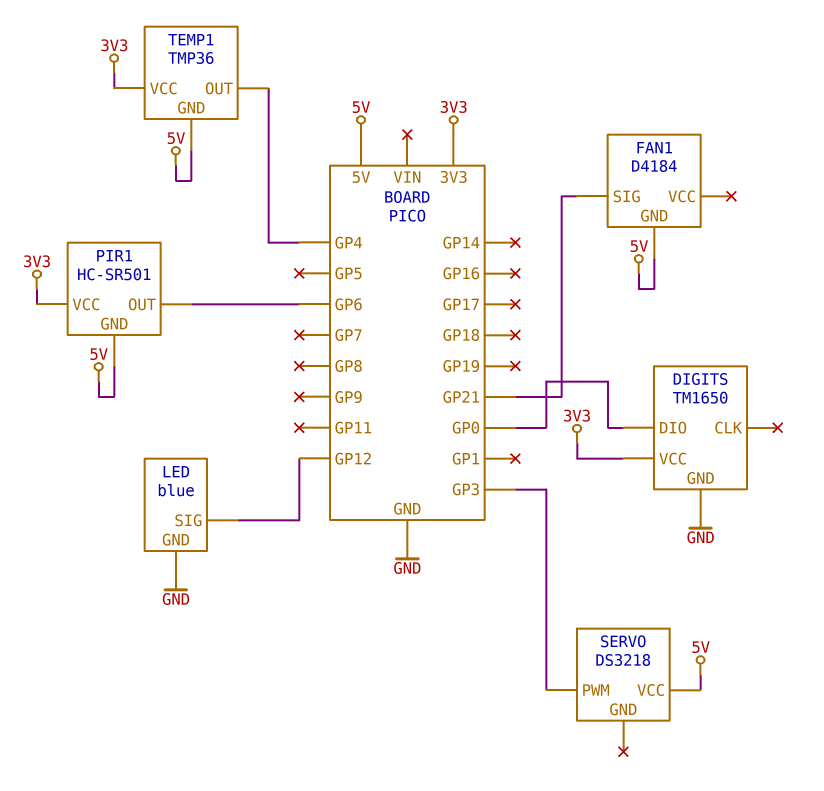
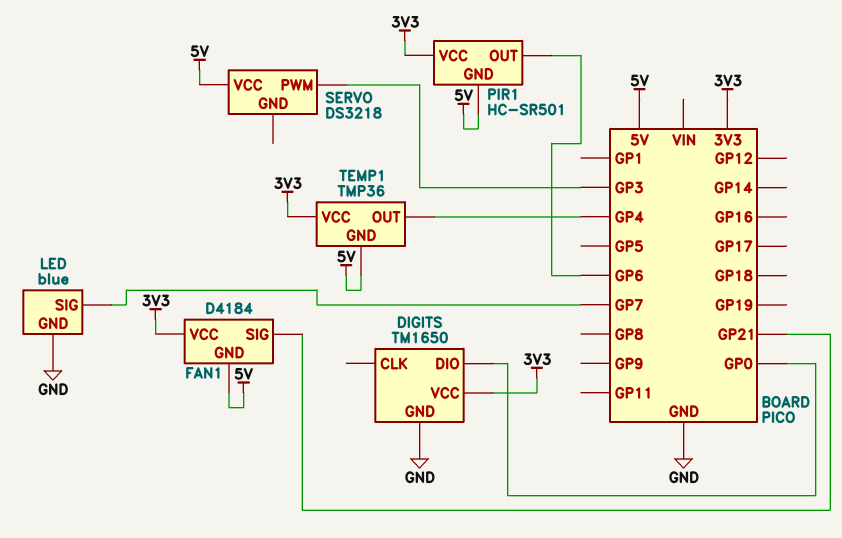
FAN1 pin VCC: none -> 3V3
LED pin SIG: GP12 -> GP7

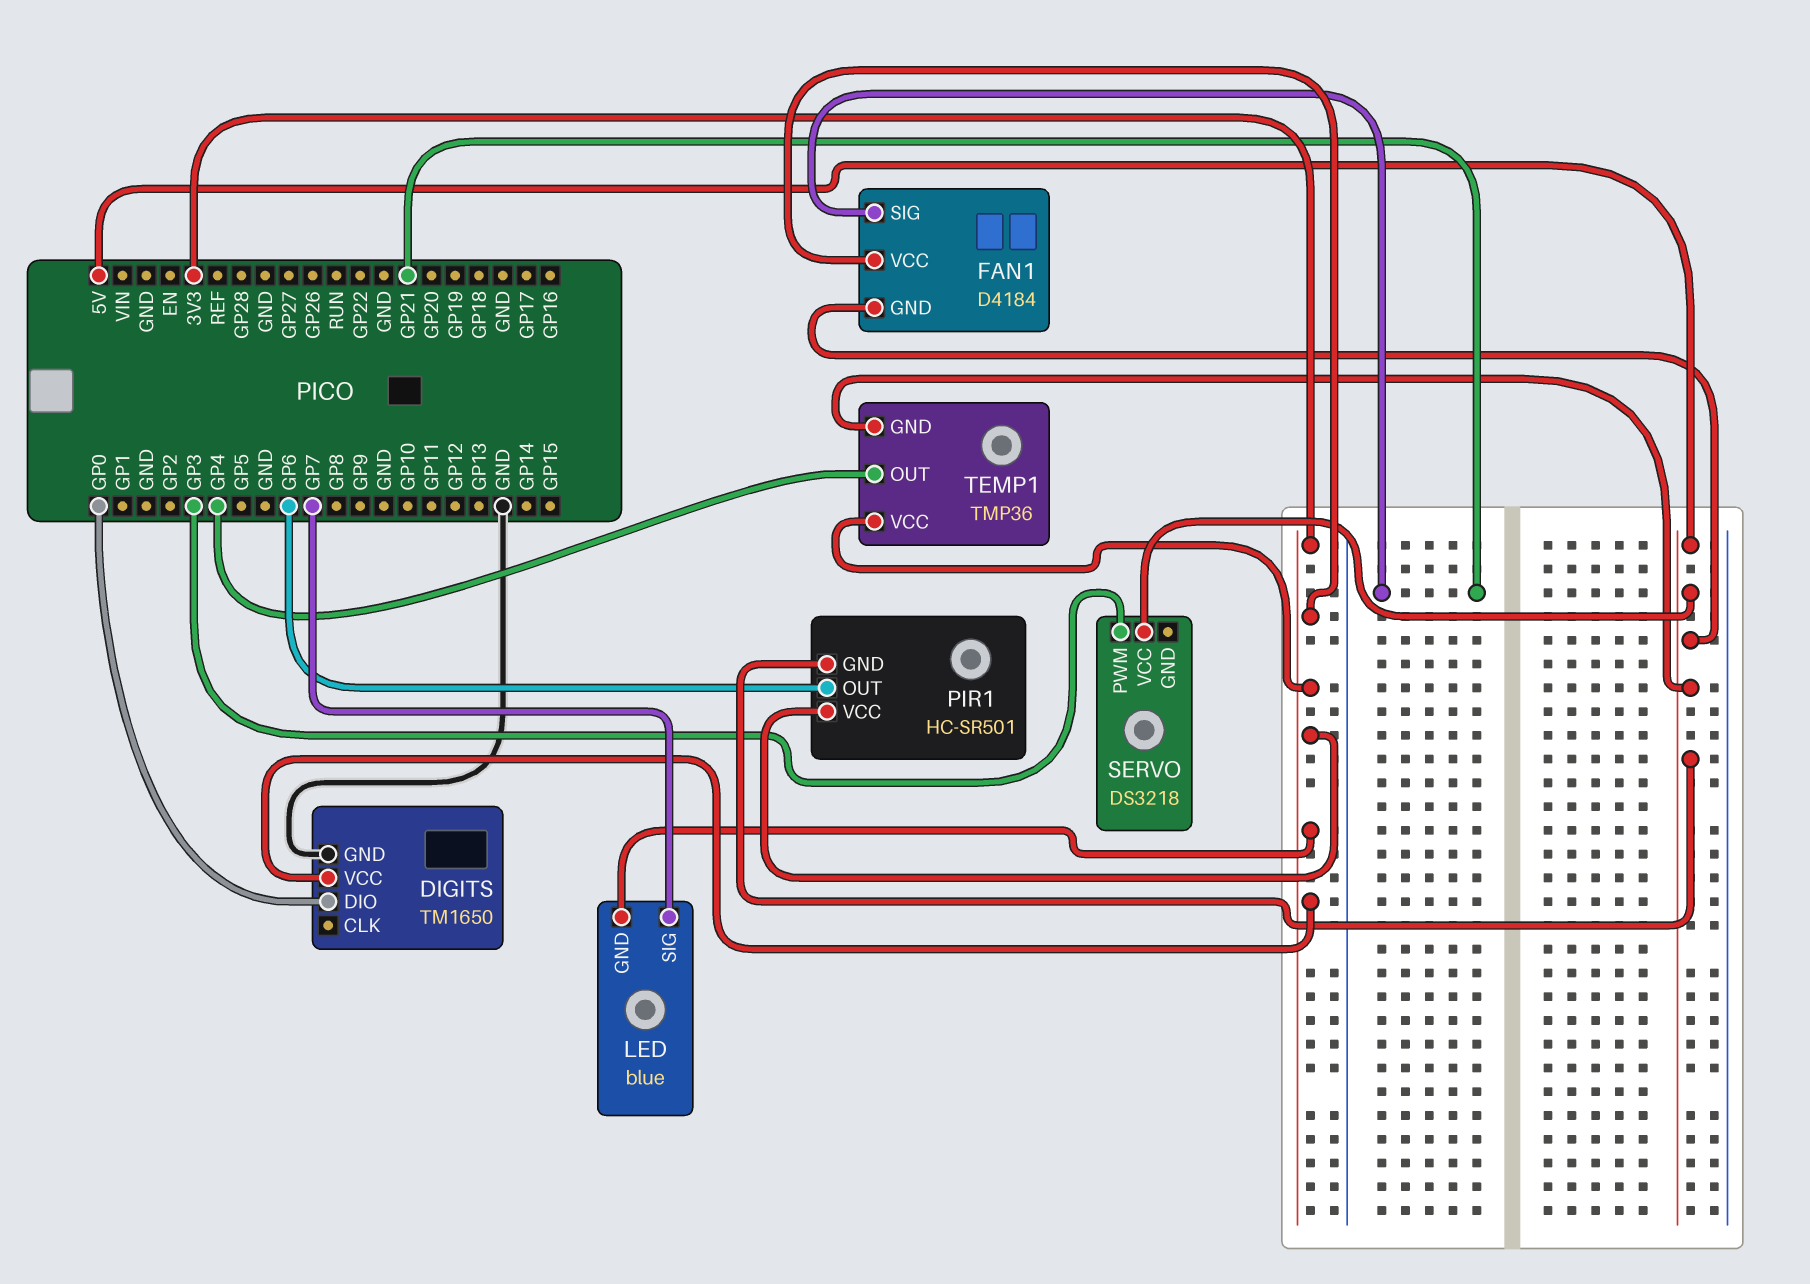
LED pin GND: GND -> 3V3

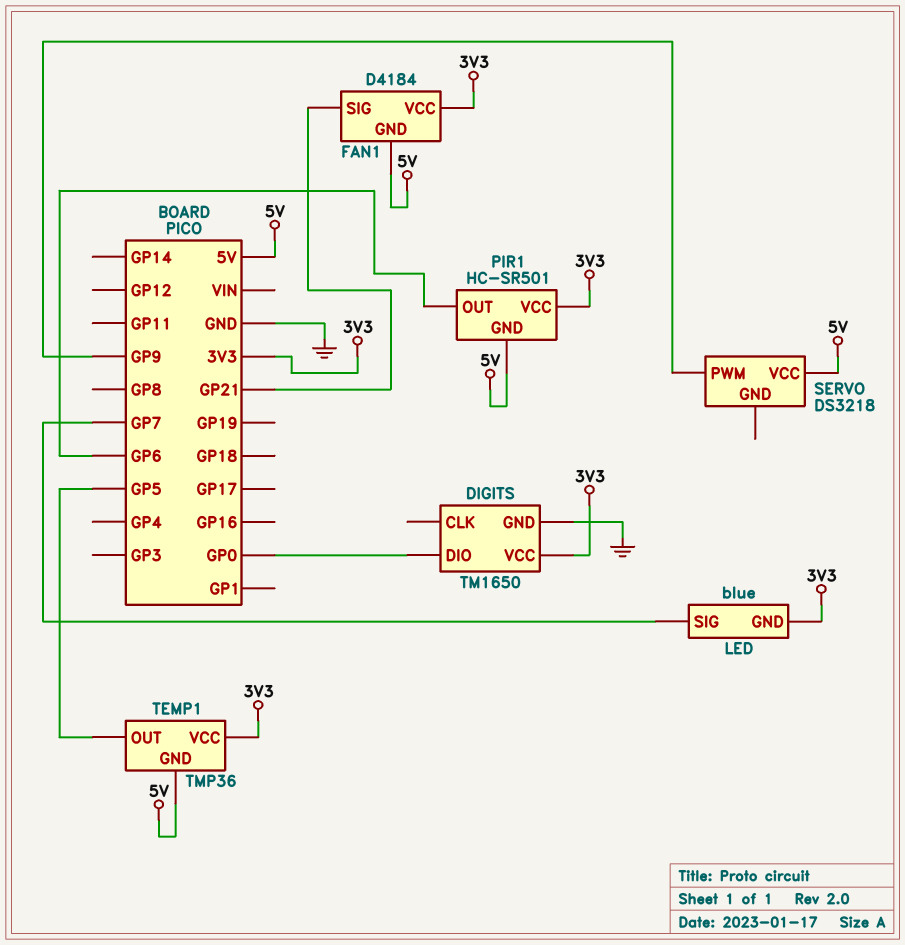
SERVO pin PWM: GP3 -> GP9
TEMP1 pin OUT: GP4 -> GP5

